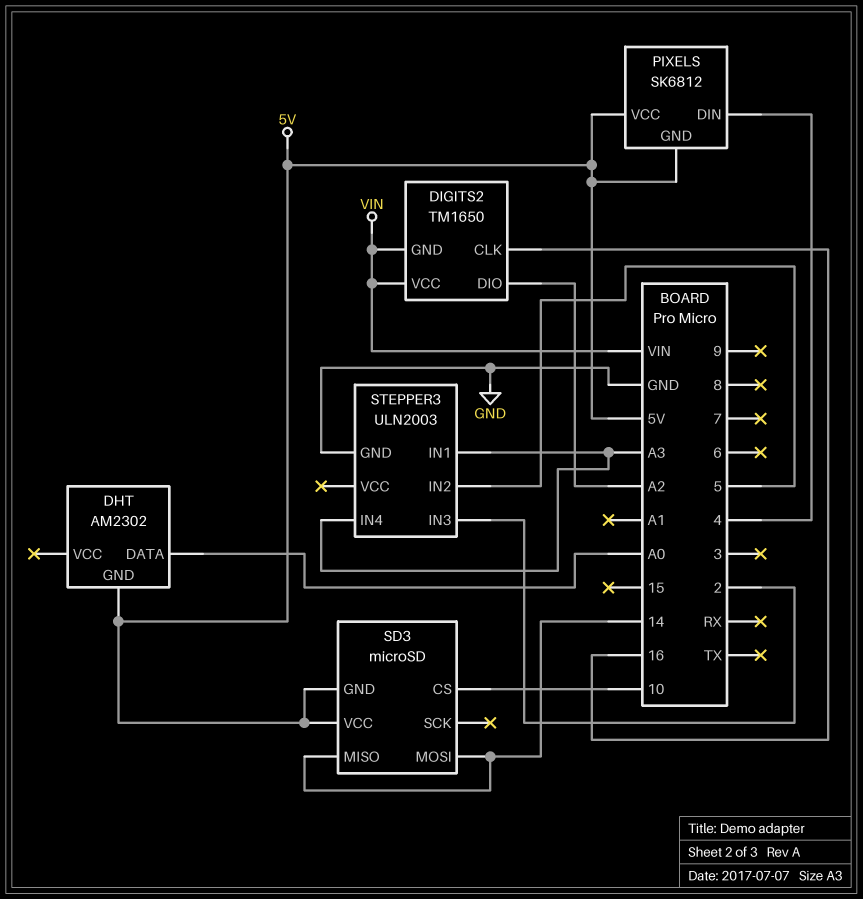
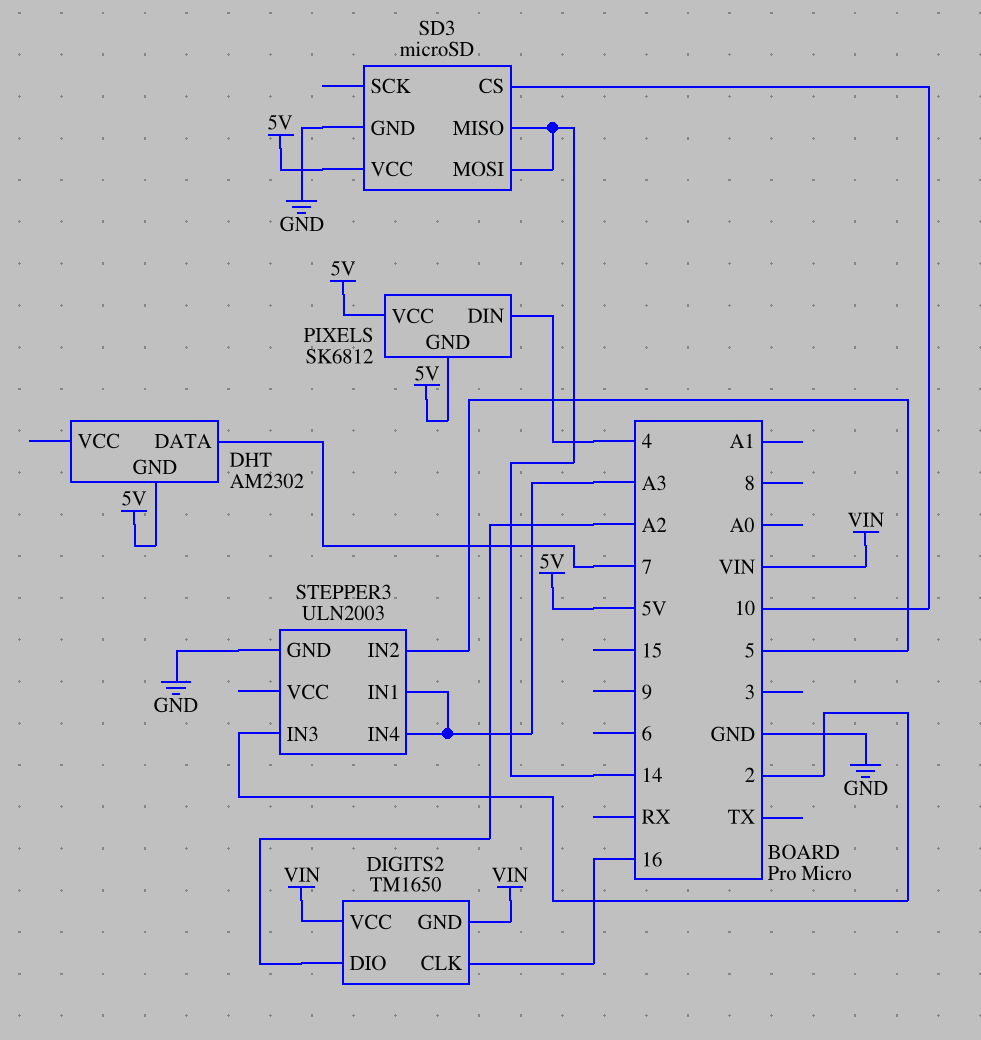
DHT pin DATA: A0 -> 7
SD3 pin GND: 5V -> GND

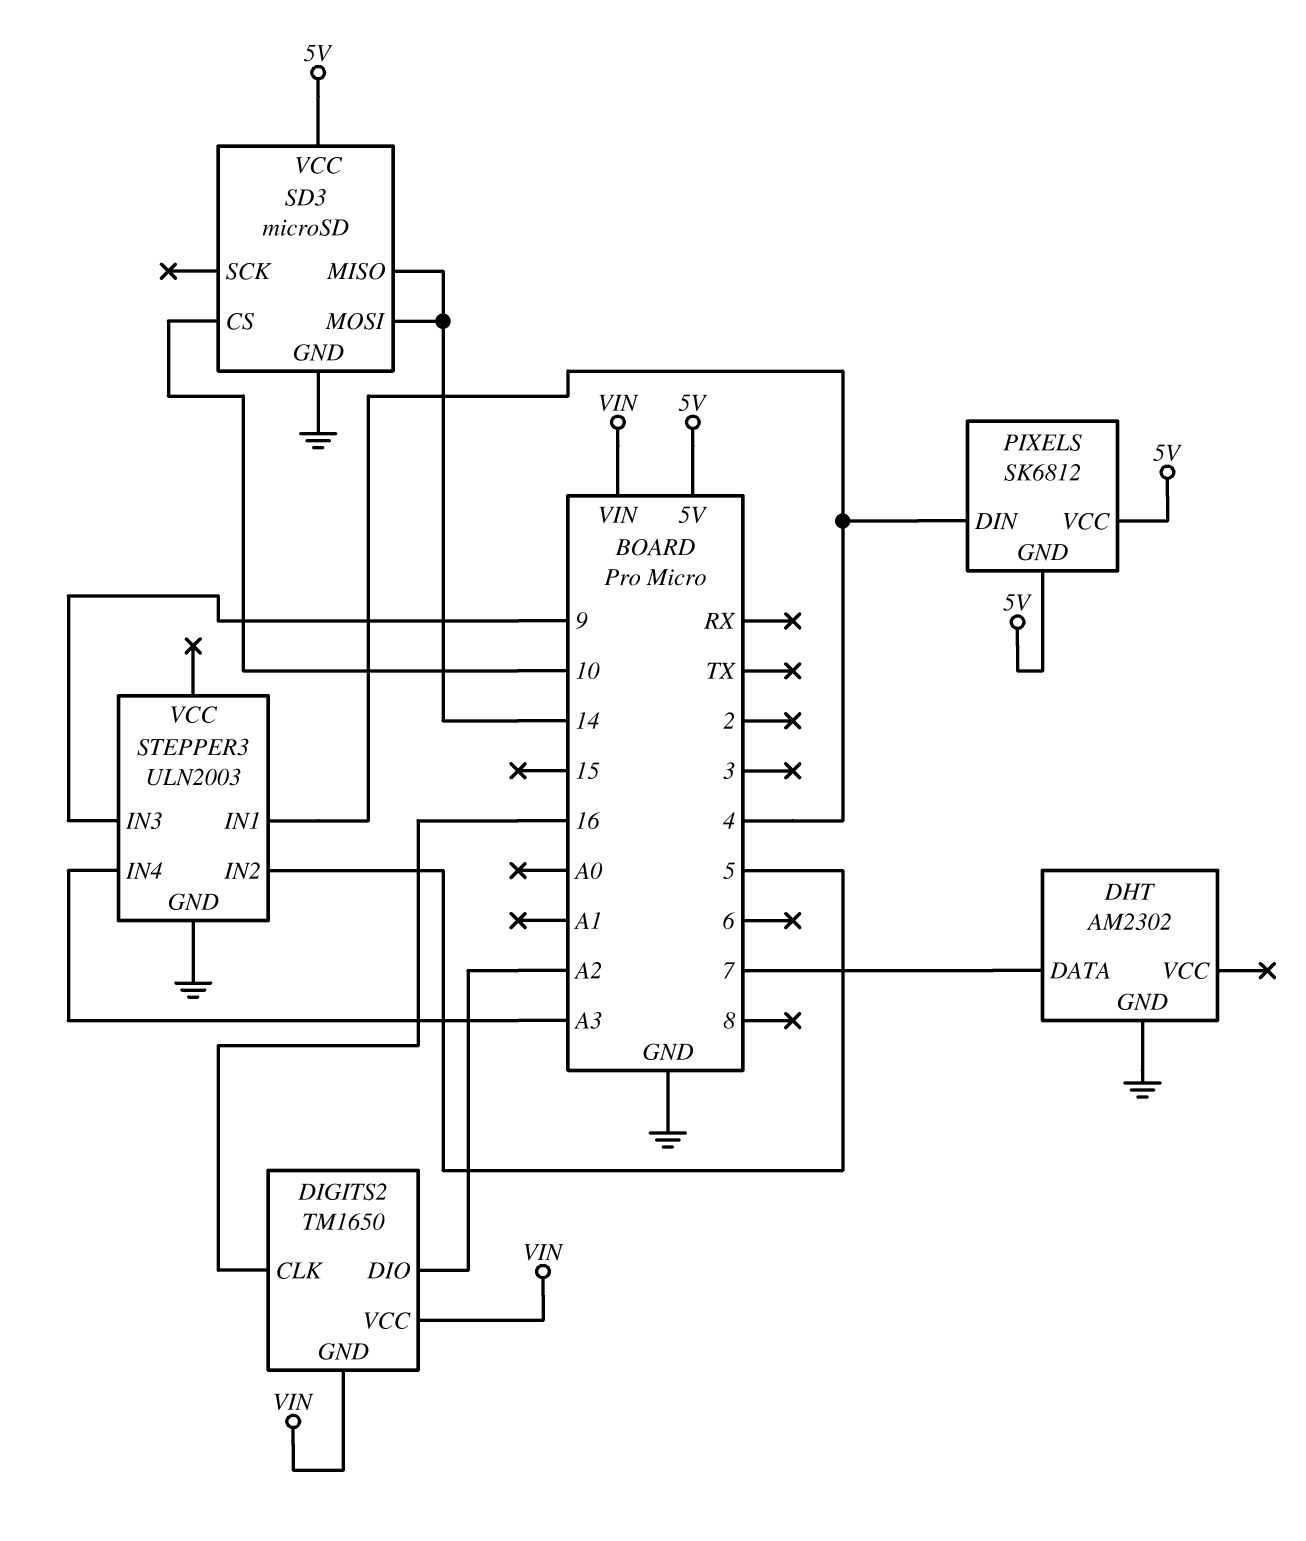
DHT pin GND: 5V -> GND
STEPPER3 pin IN1: A3 -> 4
STEPPER3 pin IN3: 2 -> 9

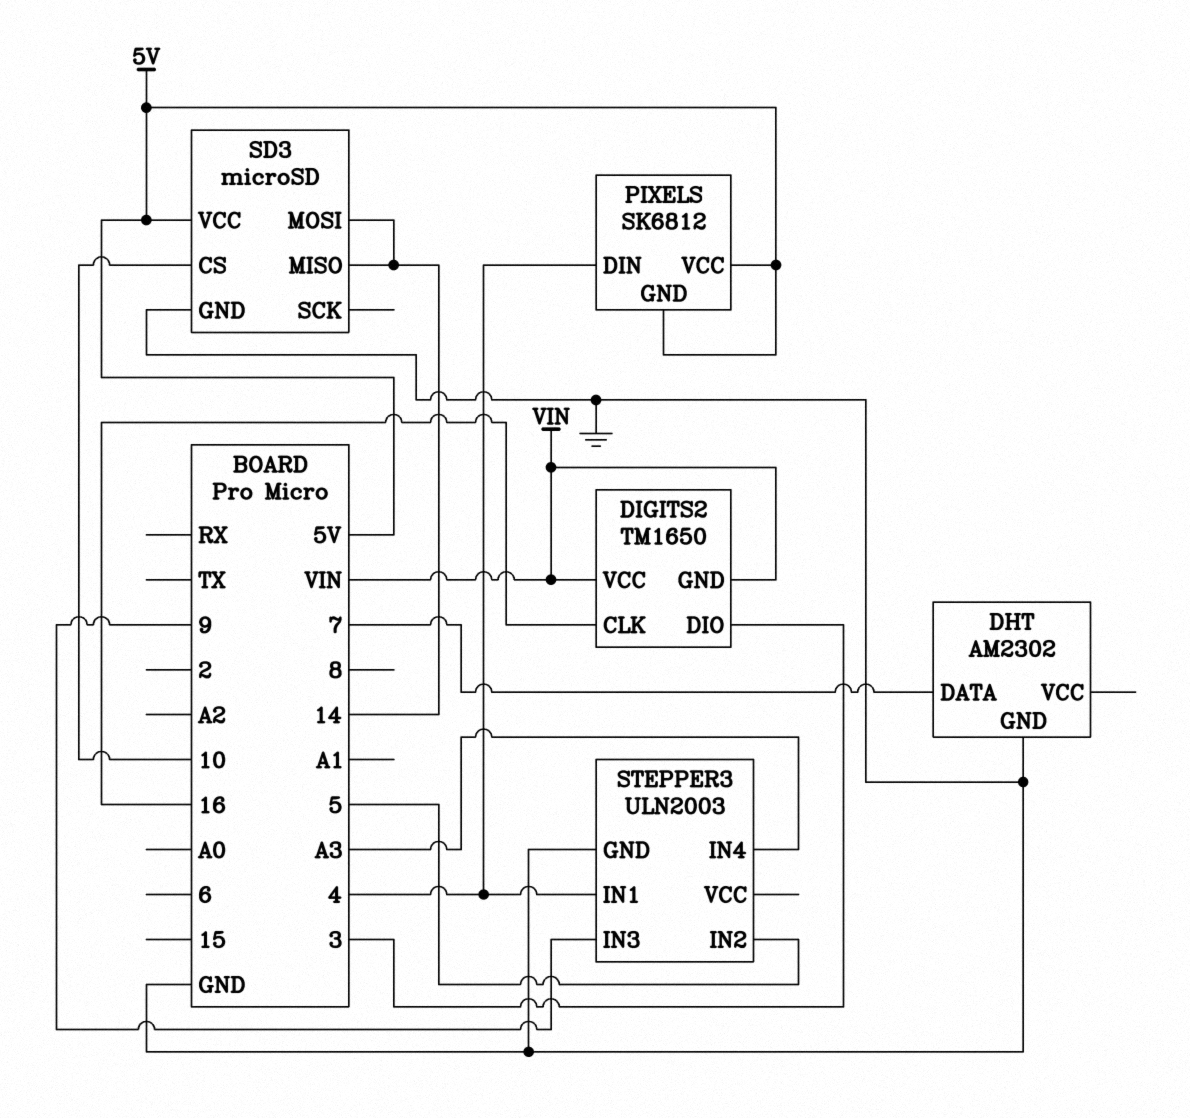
DIGITS2 pin DIO: A2 -> 3

